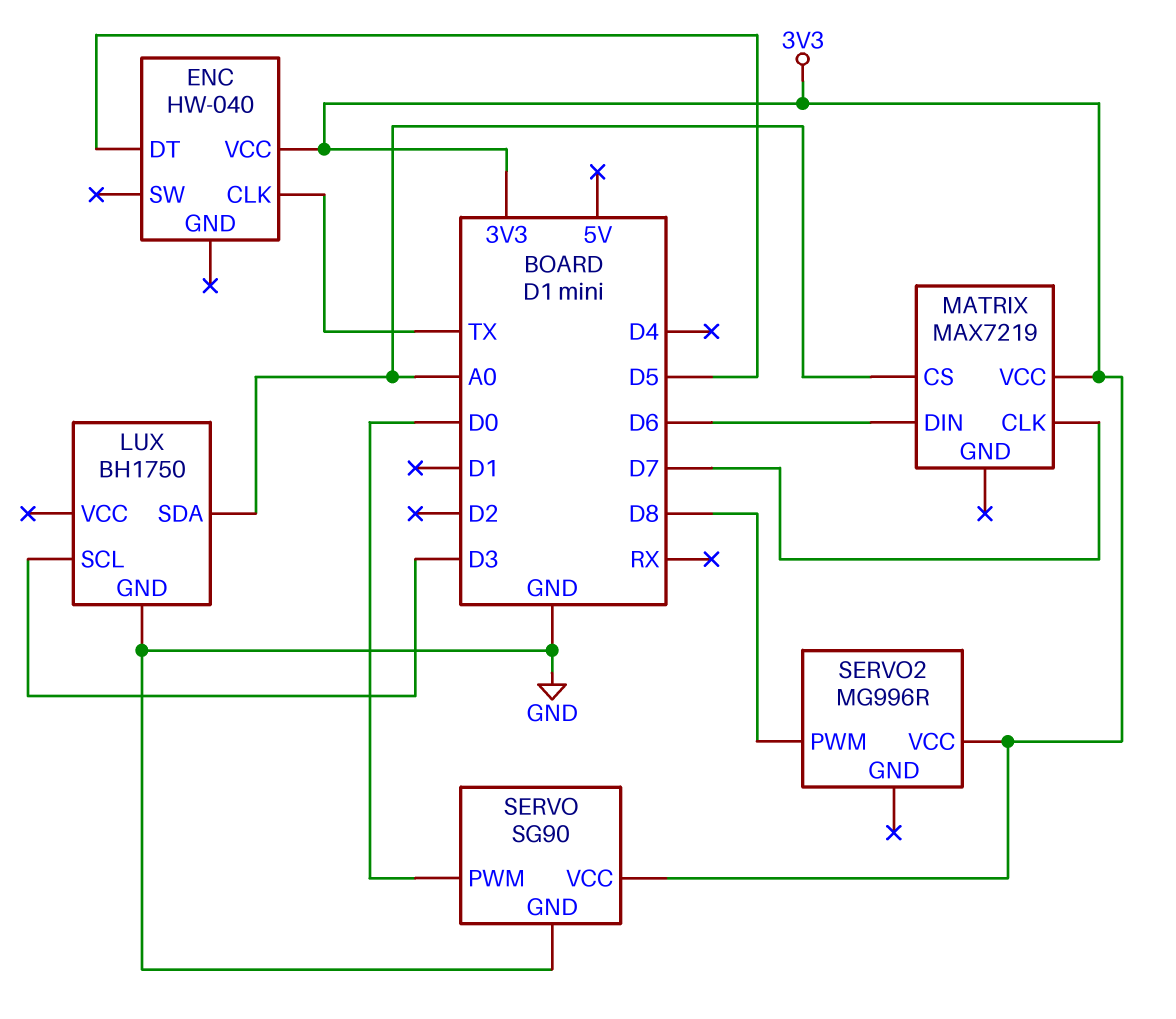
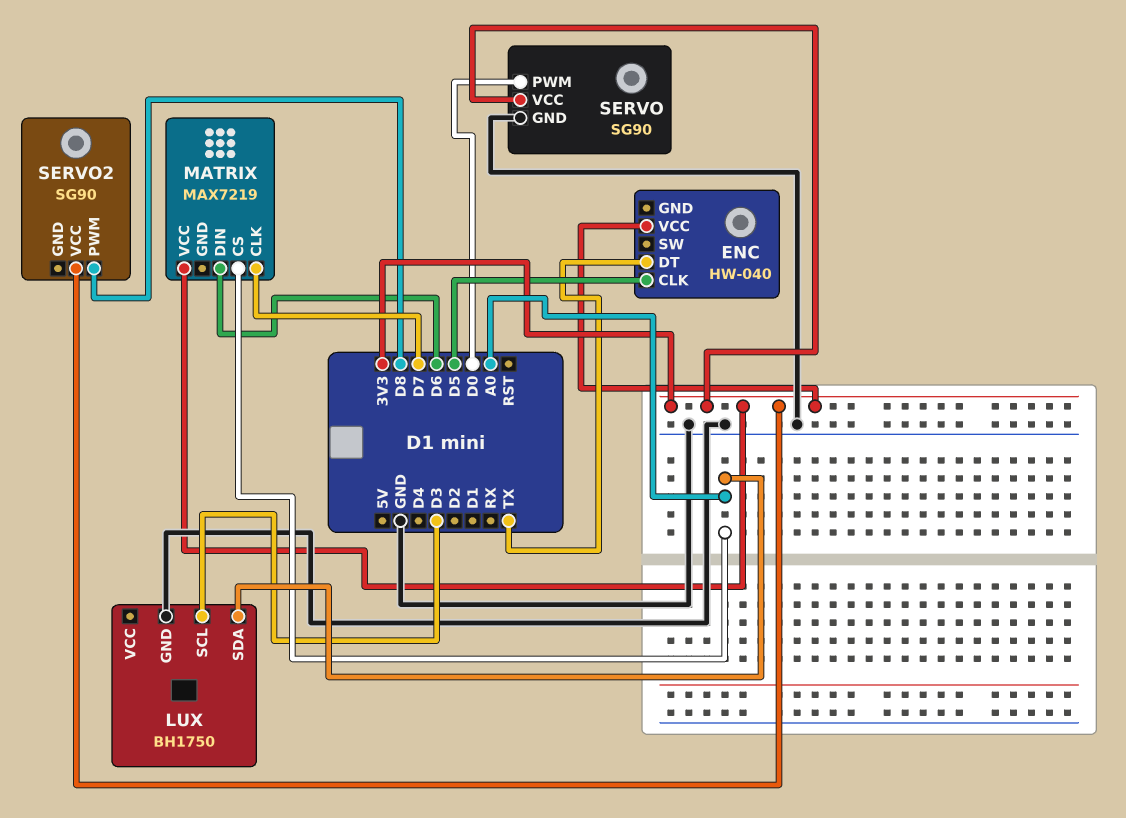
ENC pin CLK: TX -> D5
ENC pin DT: D5 -> TX
SERVO2: MG996R -> SG90

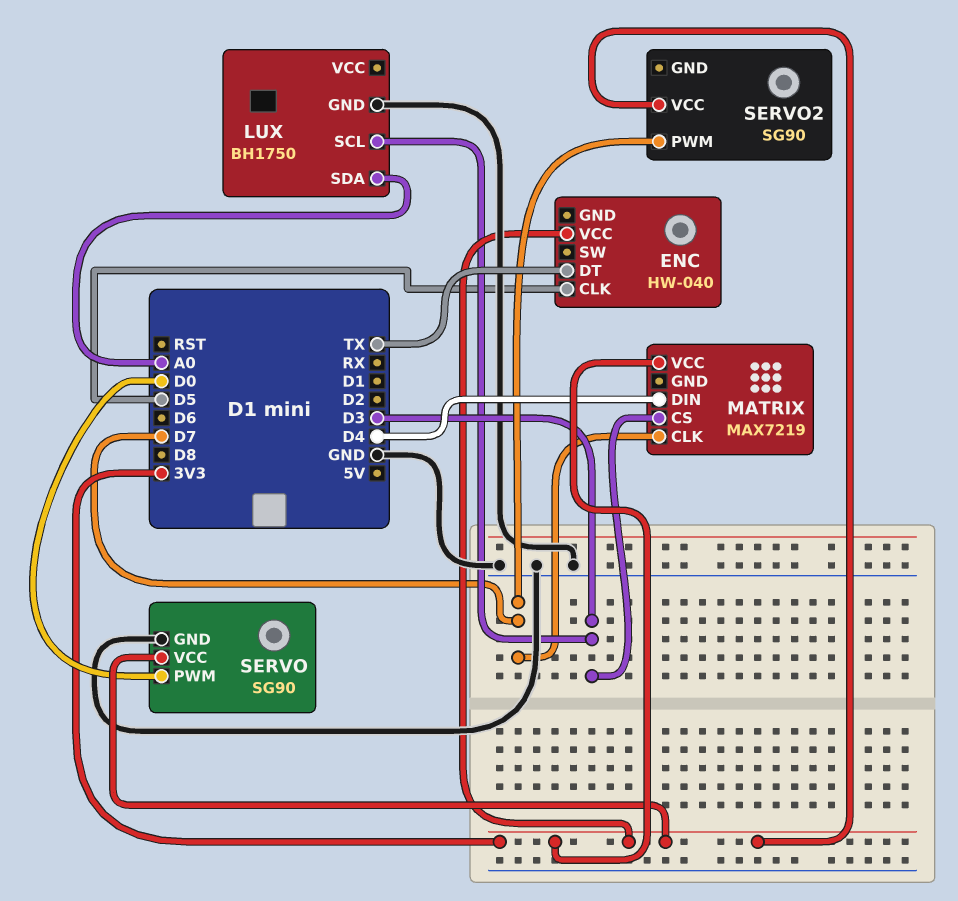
MATRIX pin CS: A0 -> D3
MATRIX pin DIN: D6 -> D4
SERVO2 pin PWM: D8 -> D7

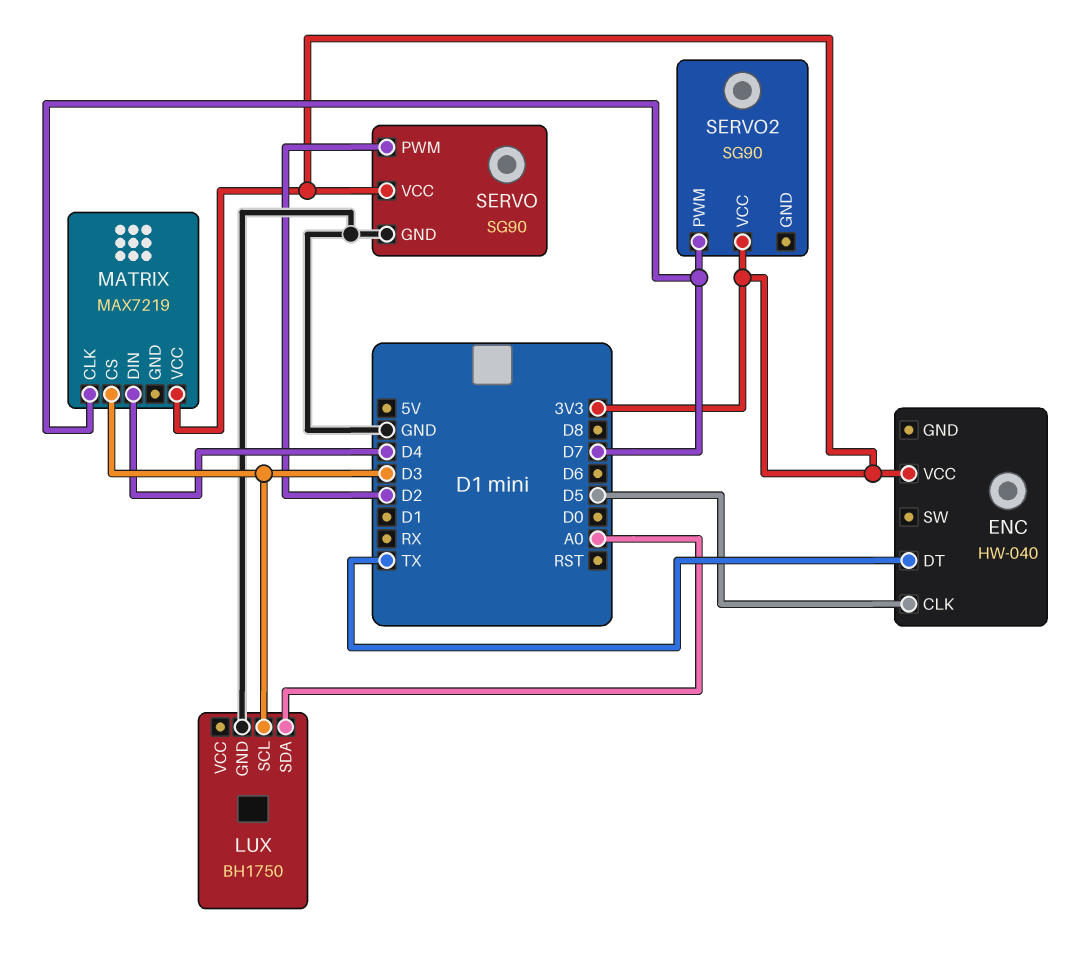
SERVO pin PWM: D0 -> D2

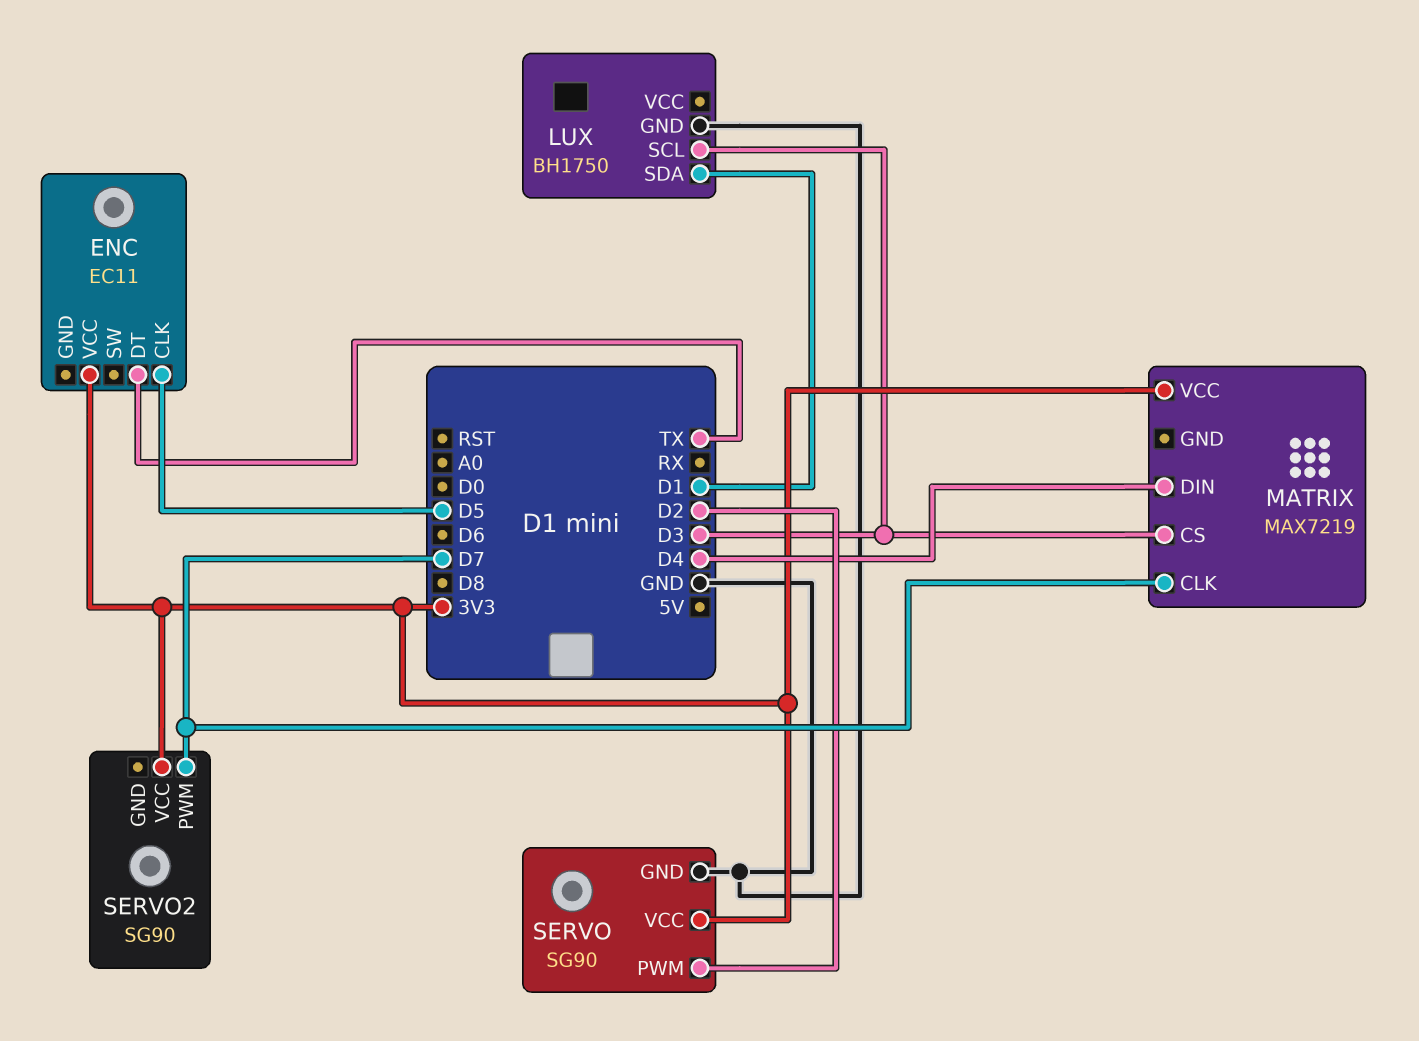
ENC: HW-040 -> EC11
LUX pin SDA: A0 -> D1

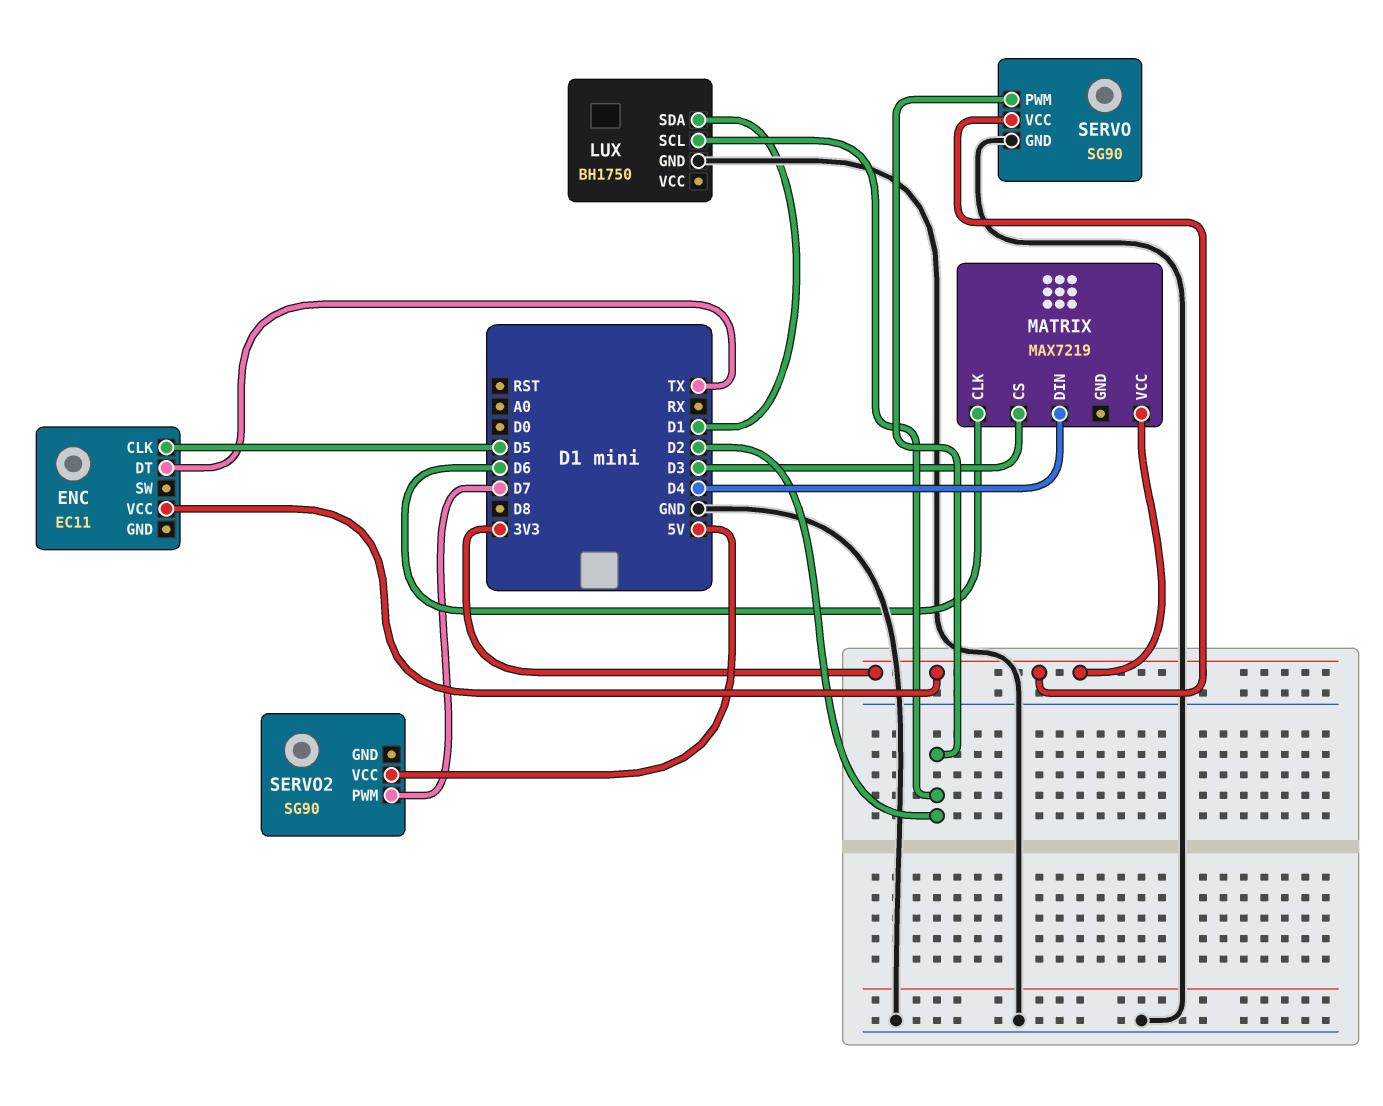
LUX pin SCL: D3 -> D2
MATRIX pin CLK: D7 -> D6
SERVO2 pin VCC: 3V3 -> 5V

